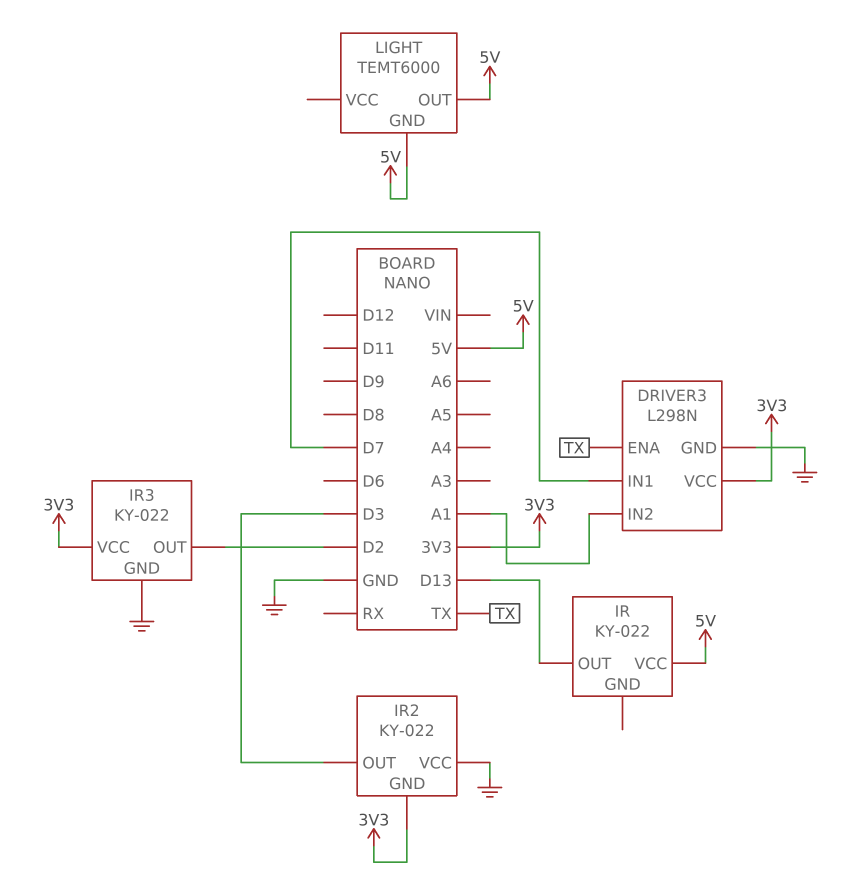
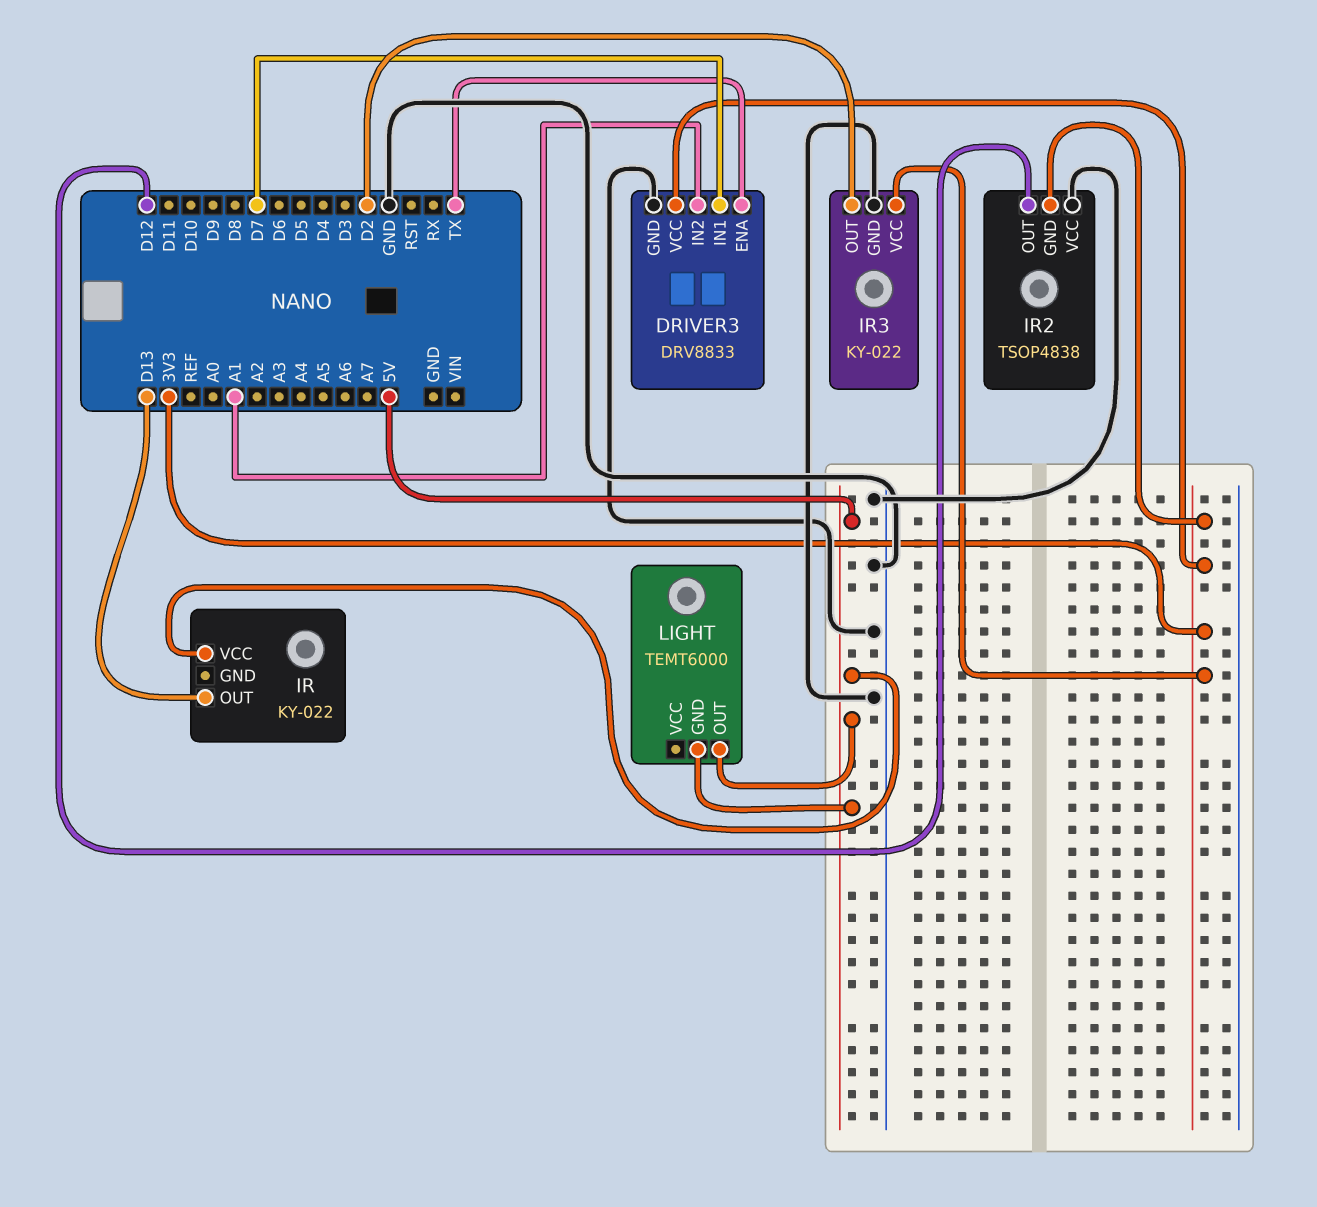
DRIVER3: L298N -> DRV8833
IR2: KY-022 -> TSOP4838
IR2 pin OUT: D3 -> D12

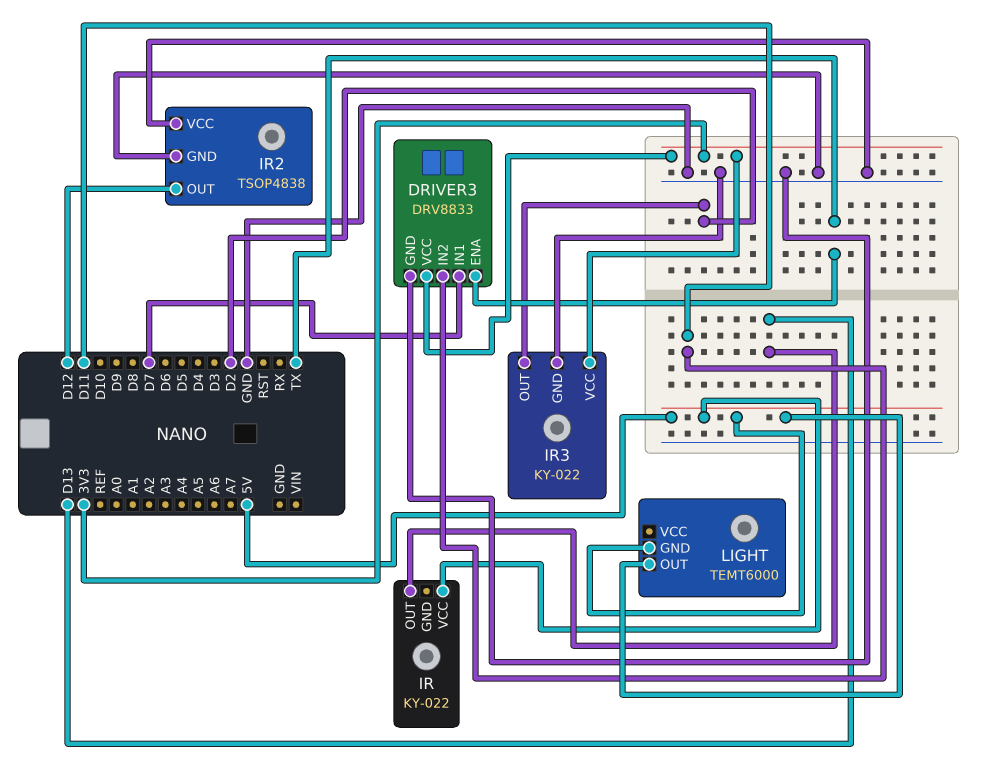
DRIVER3 pin IN2: A1 -> D11
IR2 pin GND: 3V3 -> GND

